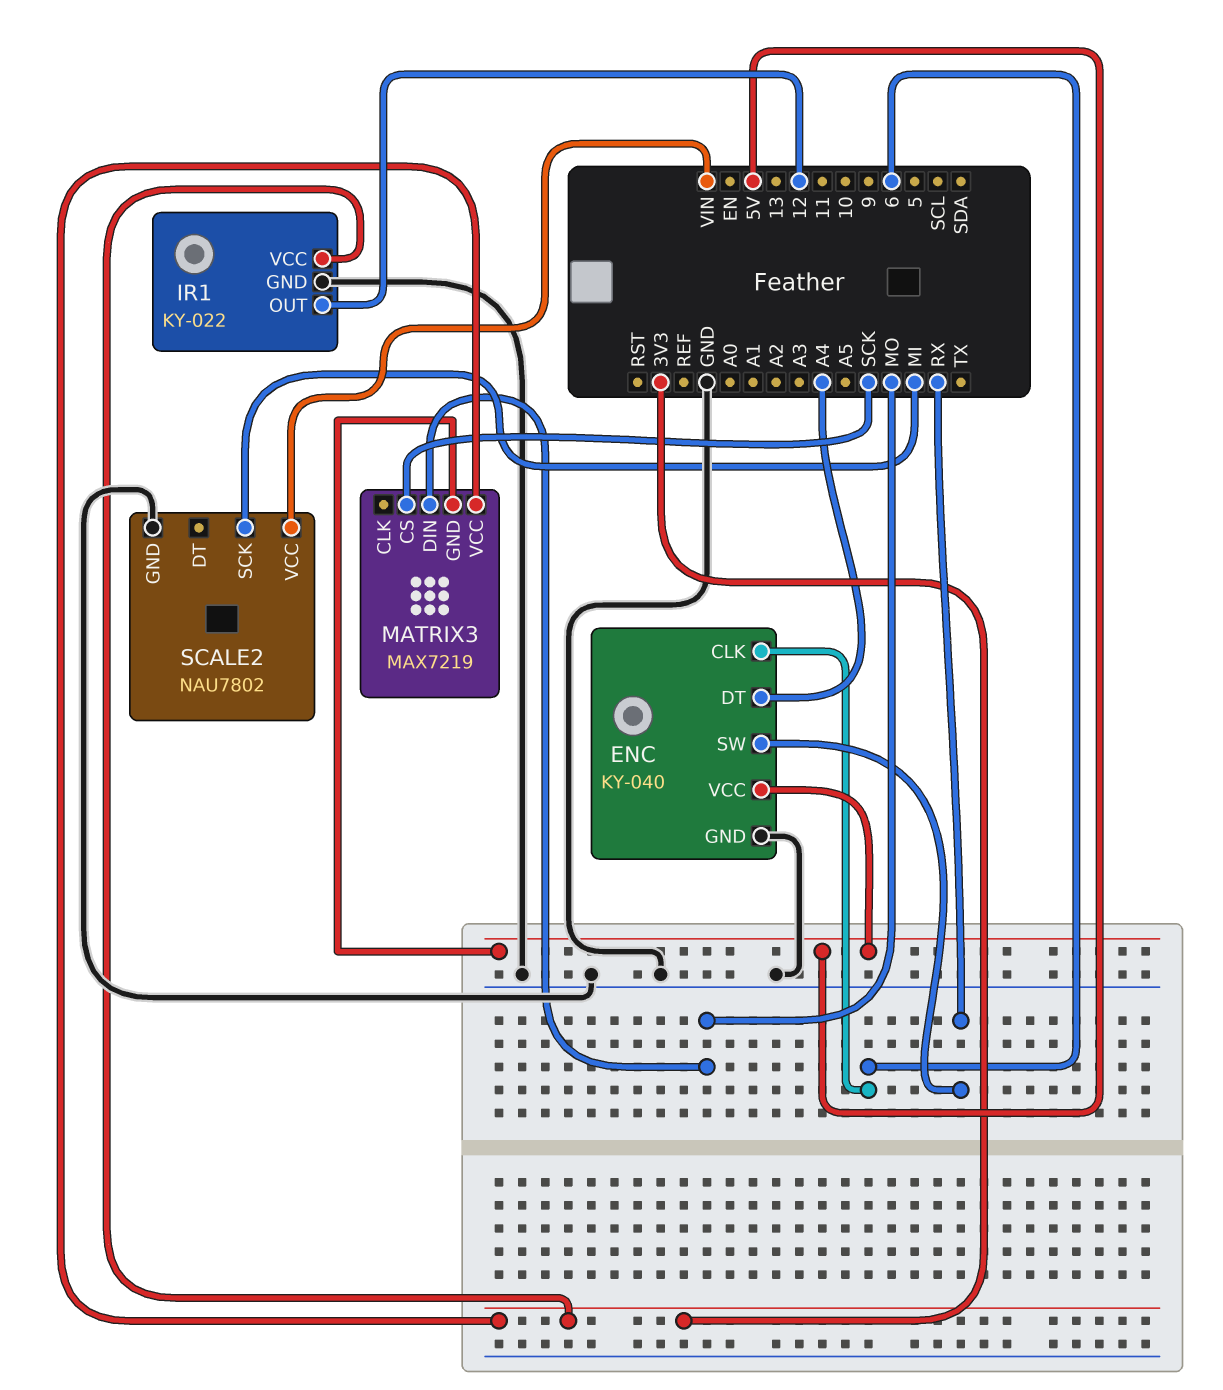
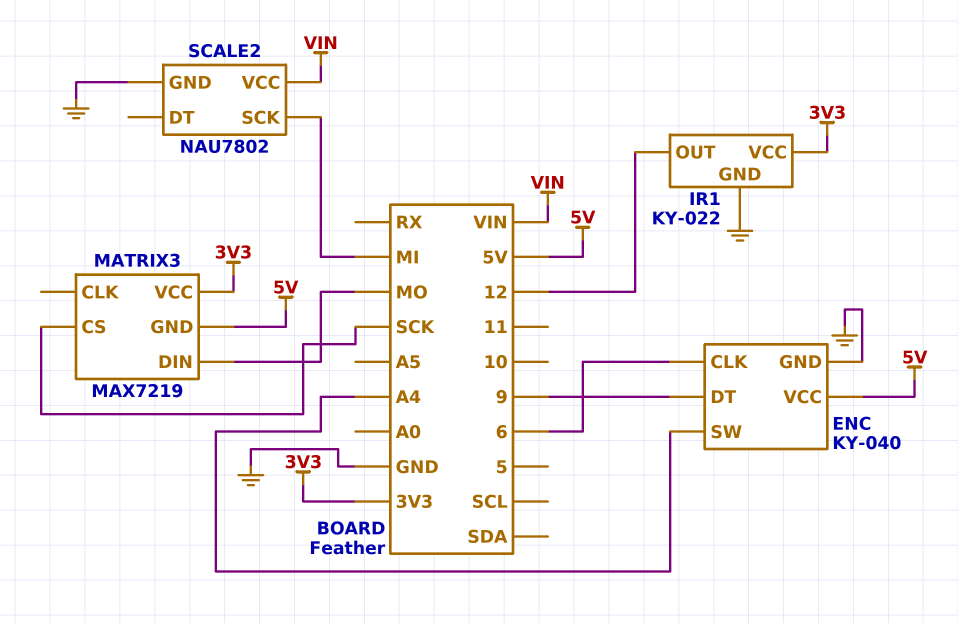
ENC pin DT: A4 -> 9
ENC pin SW: RX -> A4

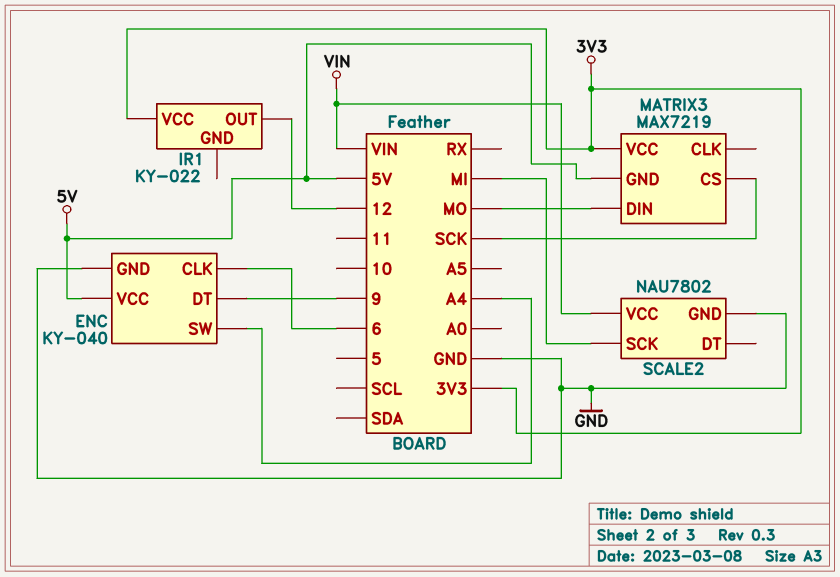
IR1 pin GND: GND -> none

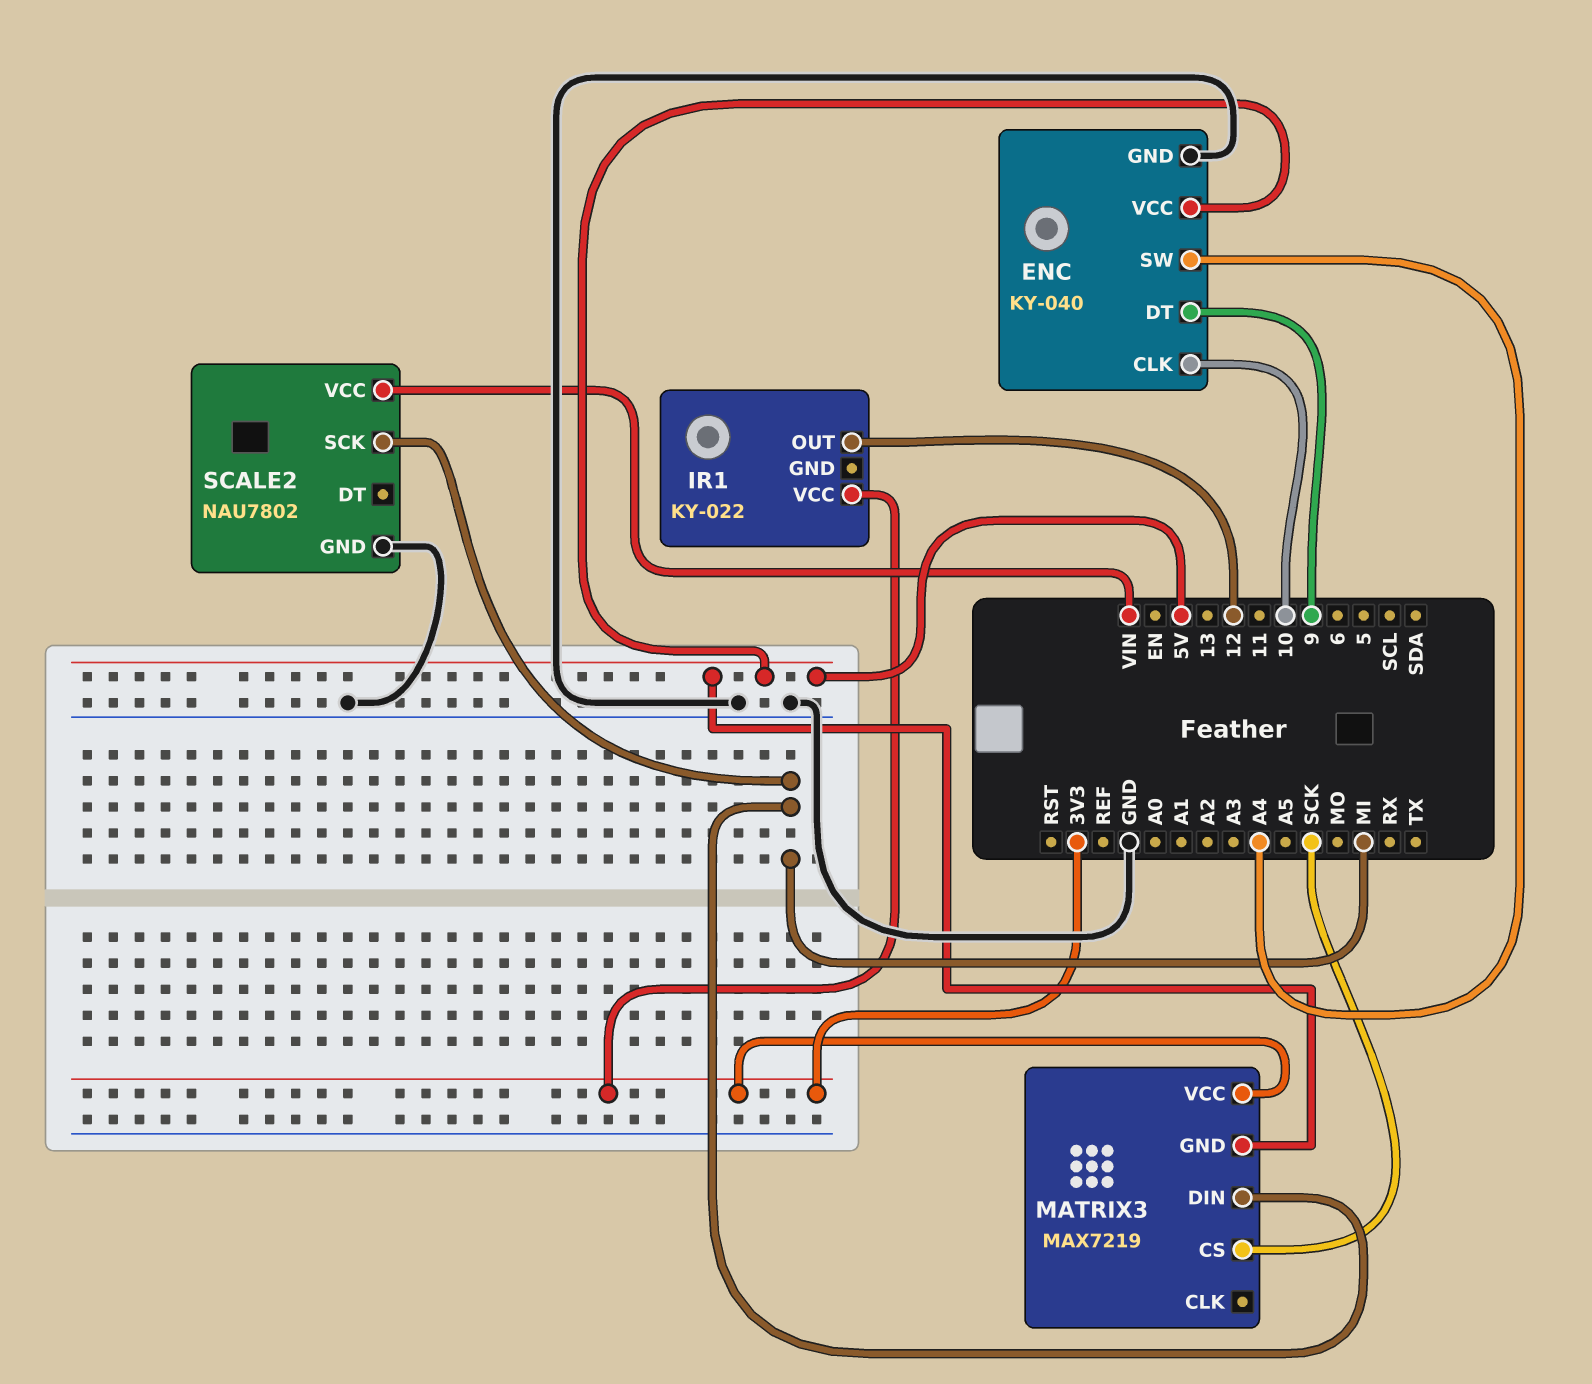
ENC pin CLK: 6 -> 10
MATRIX3 pin DIN: MO -> MI

